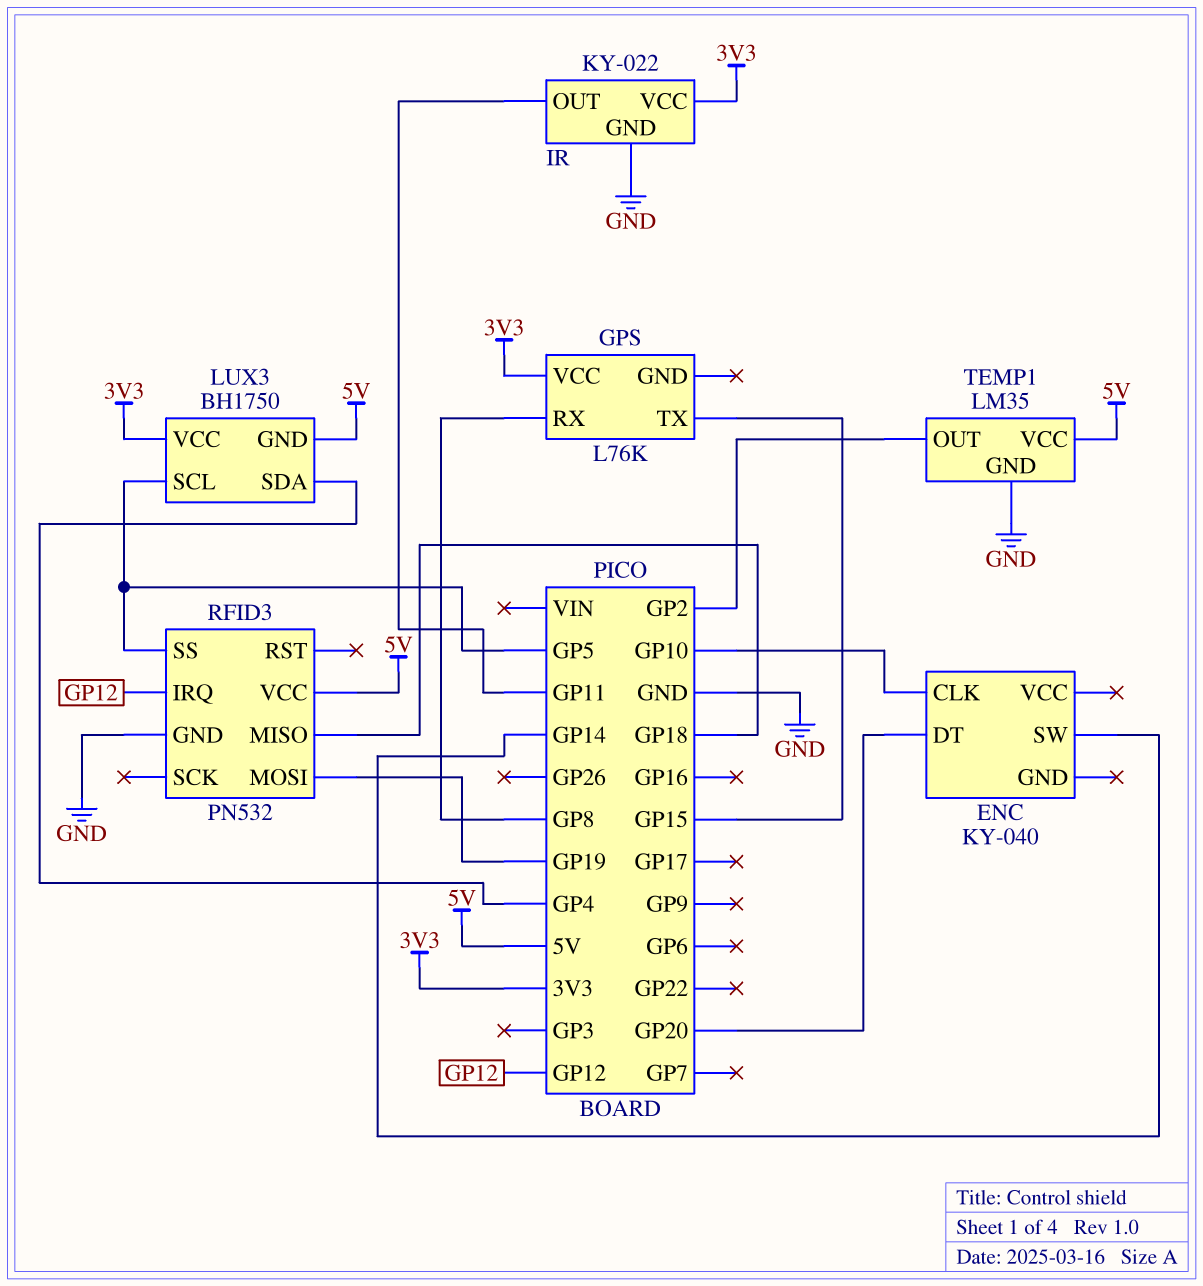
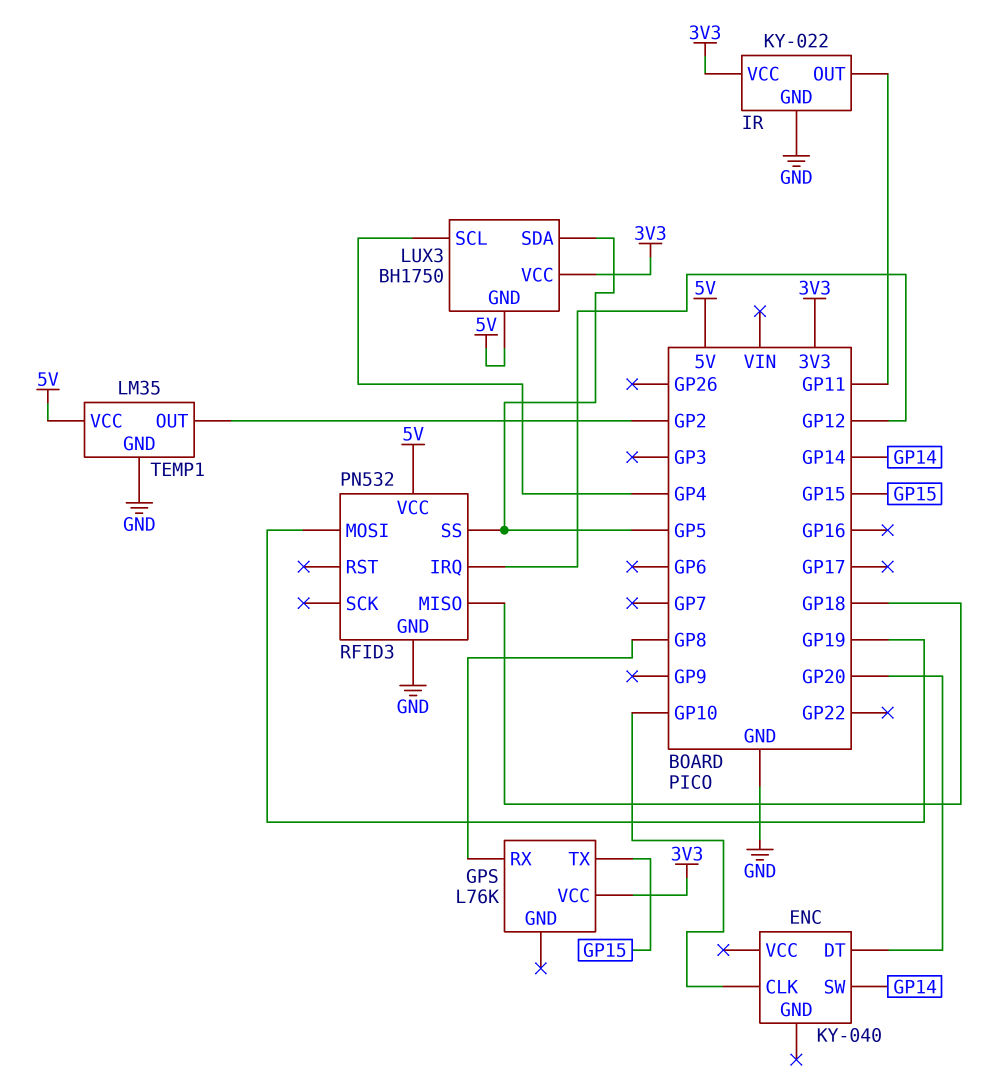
LUX3 pin SCL: GP5 -> GP4
LUX3 pin SDA: GP4 -> GP5

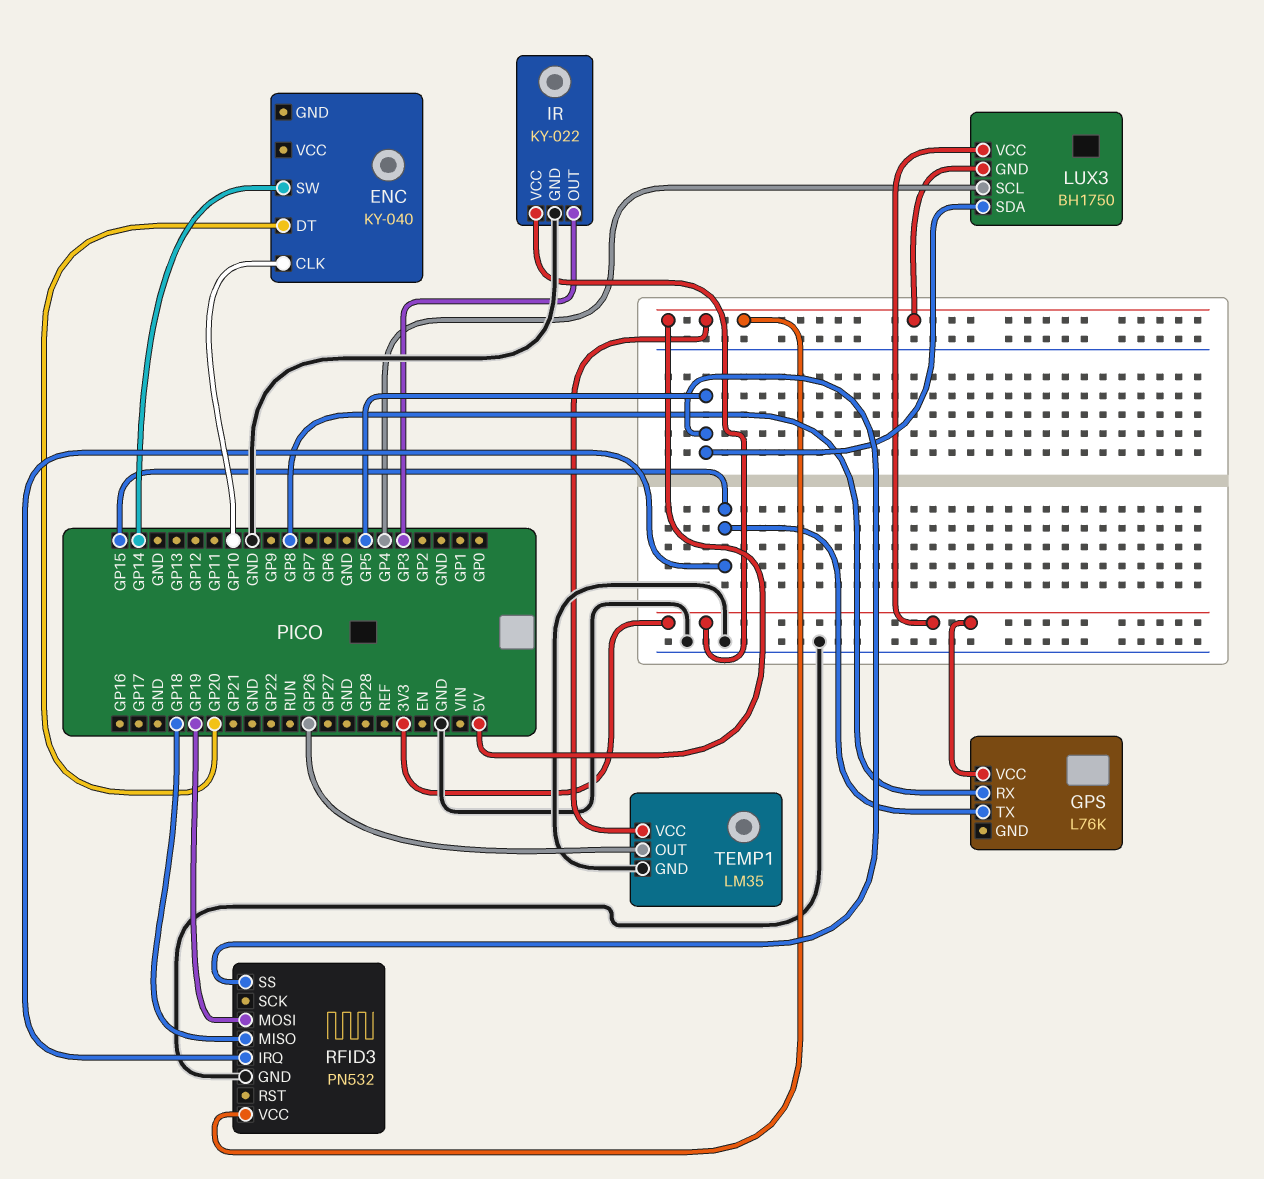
IR pin OUT: GP11 -> GP3
RFID3 pin IRQ: GP12 -> GP15
TEMP1 pin OUT: GP2 -> GP26

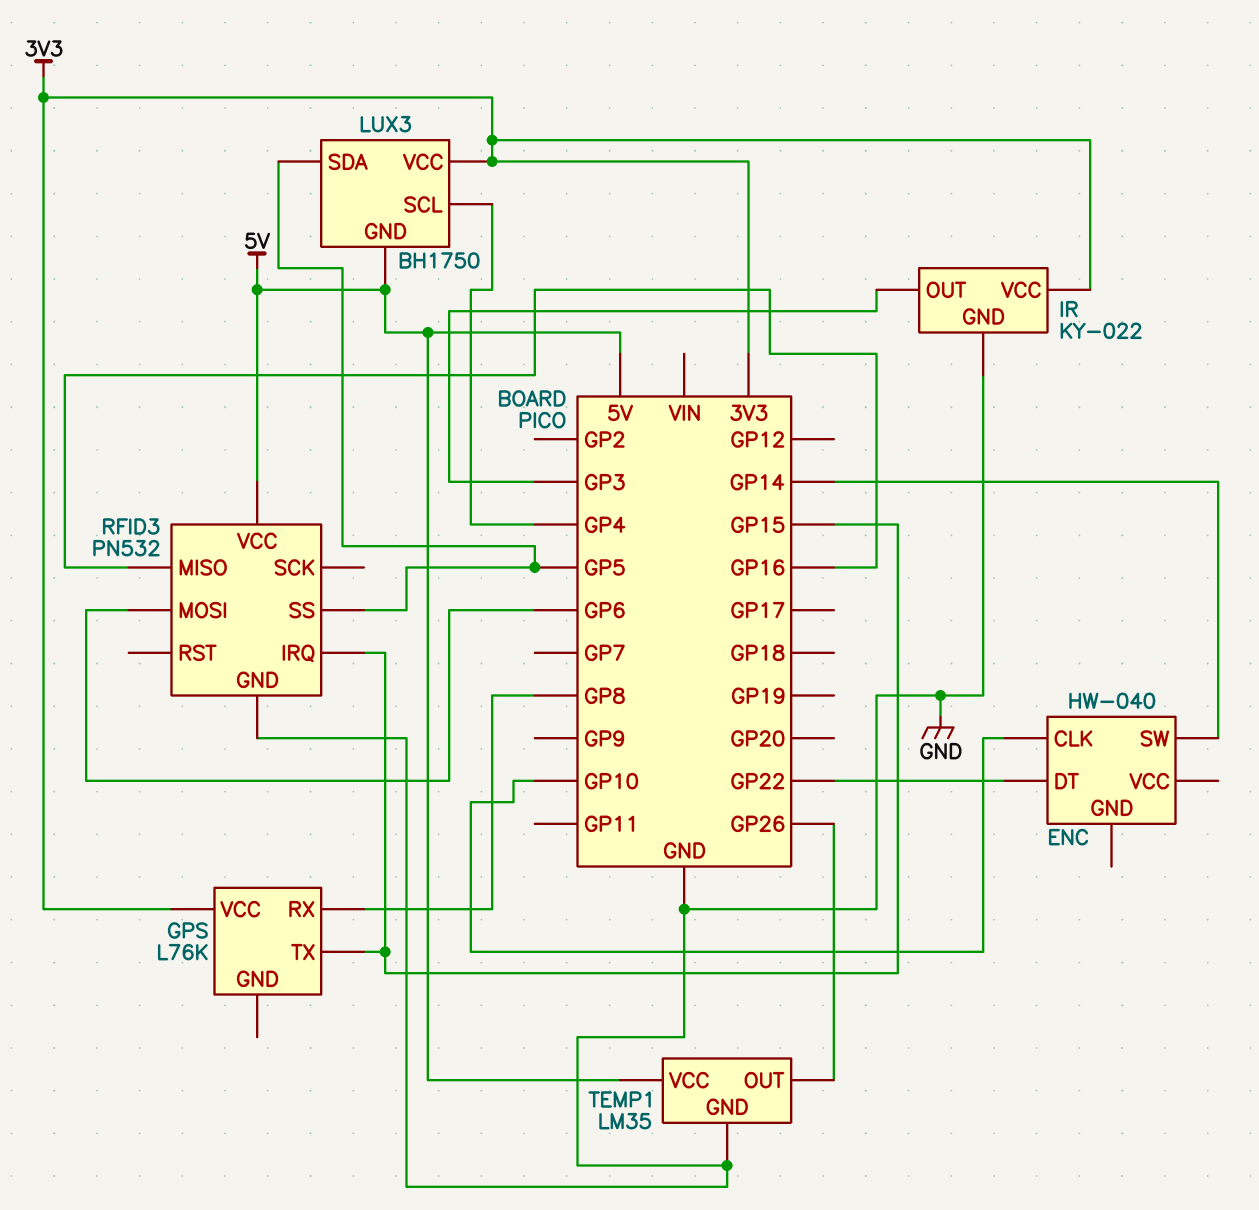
ENC: KY-040 -> HW-040
ENC pin DT: GP20 -> GP22
RFID3 pin MISO: GP18 -> GP16
RFID3 pin MOSI: GP19 -> GP6

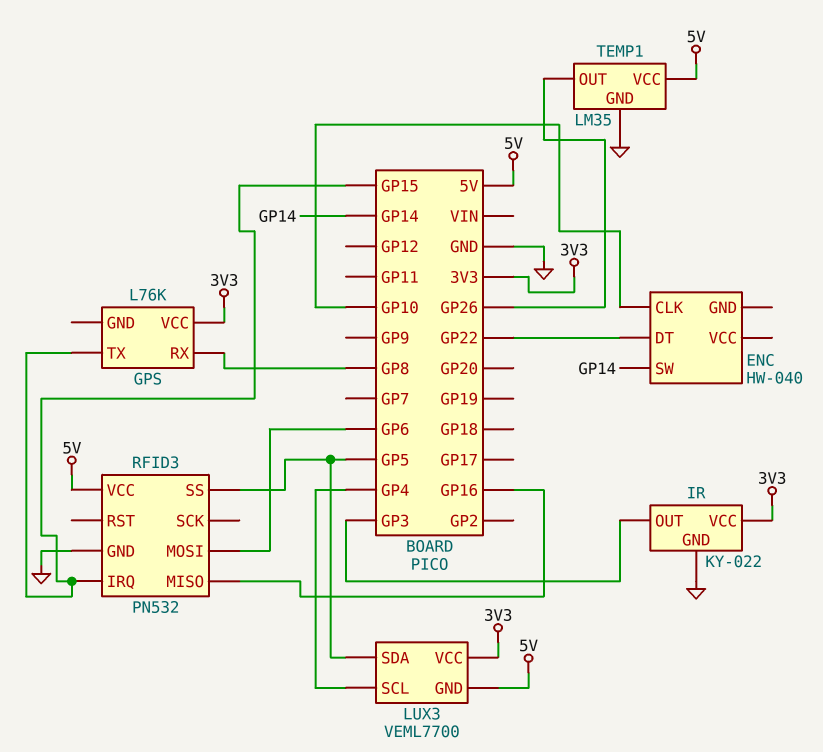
LUX3: BH1750 -> VEML7700

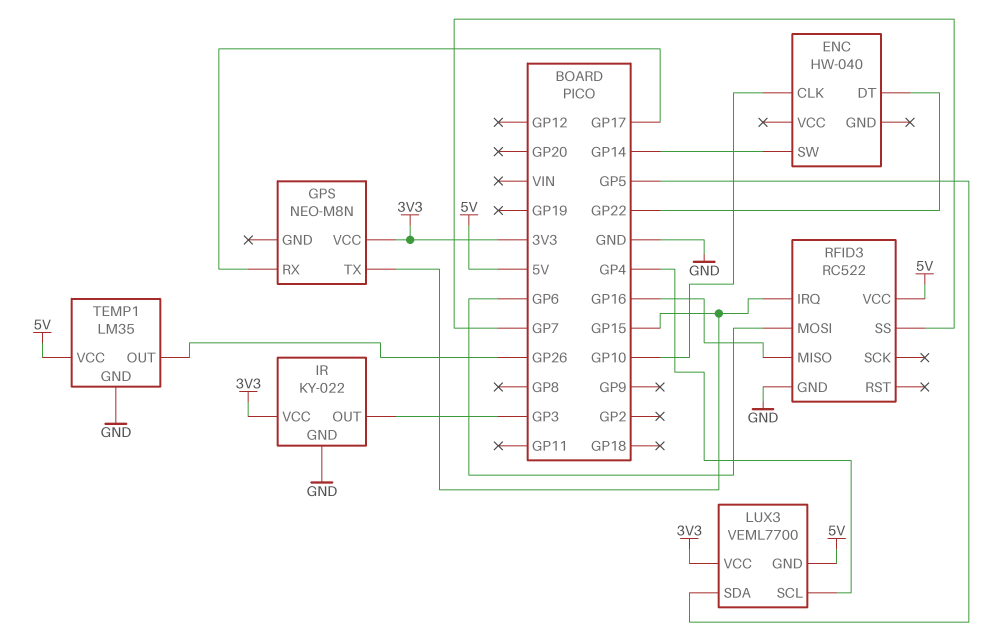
GPS: L76K -> NEO-M8N
GPS pin RX: GP8 -> GP17
RFID3: PN532 -> RC522
RFID3 pin SS: GP5 -> GP7

